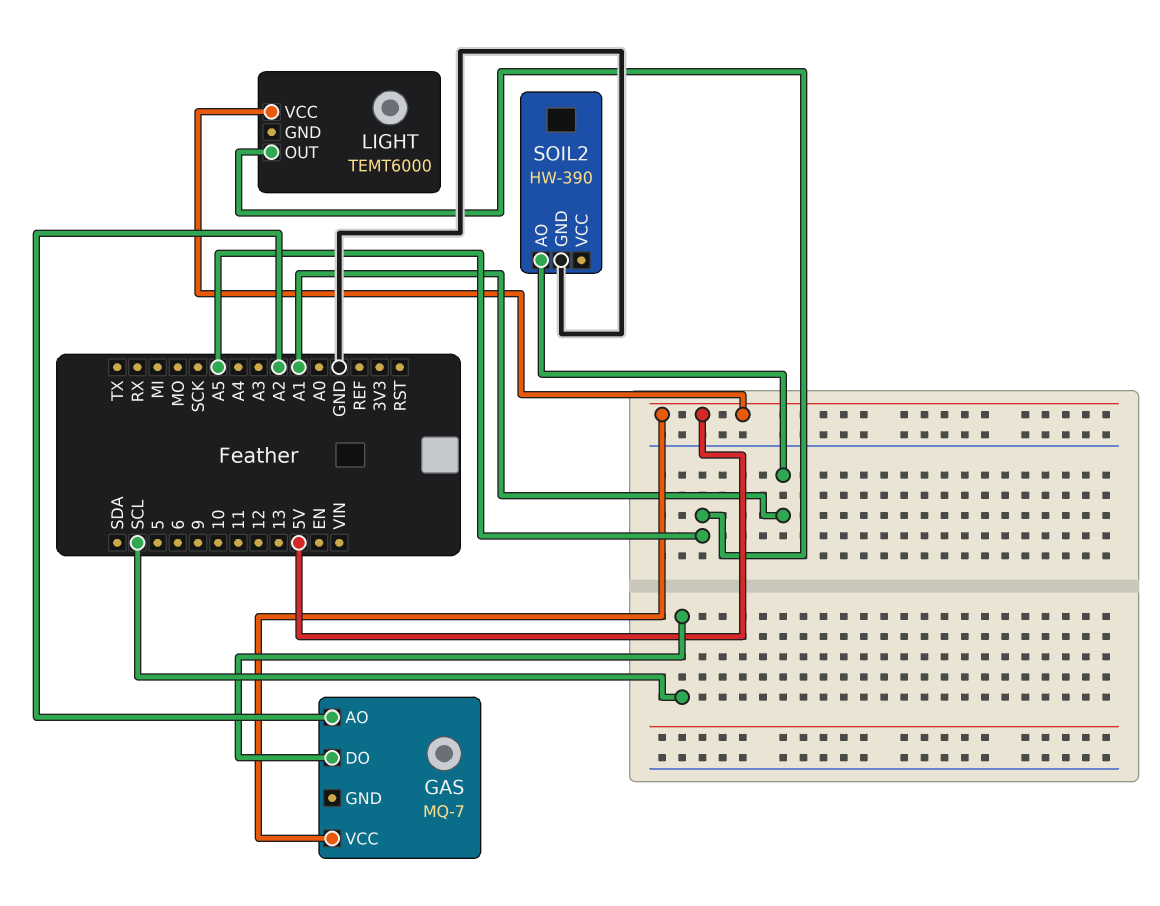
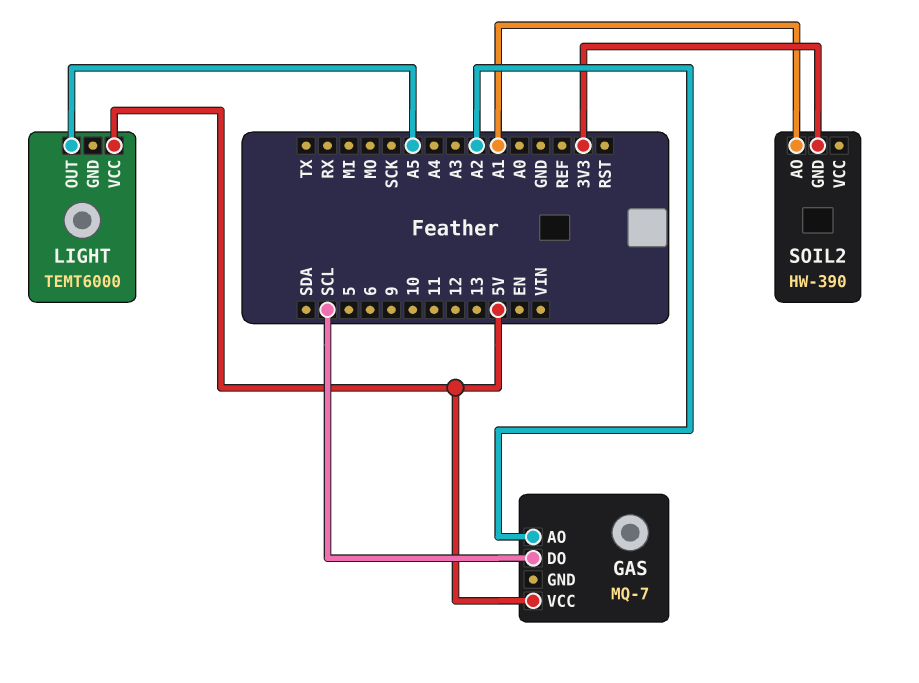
SOIL2 pin GND: GND -> 3V3

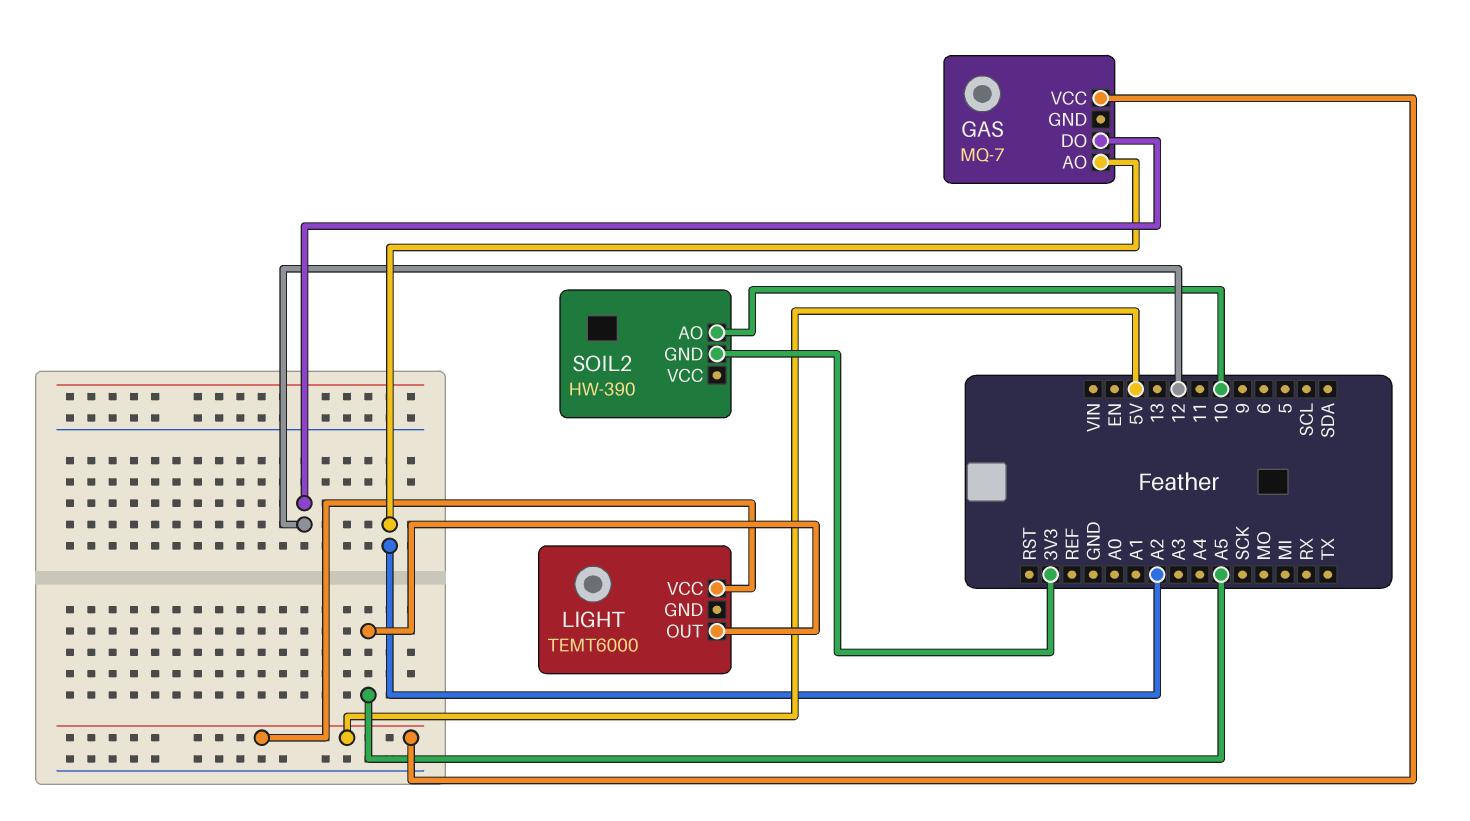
GAS pin DO: SCL -> 12
SOIL2 pin AO: A1 -> 10

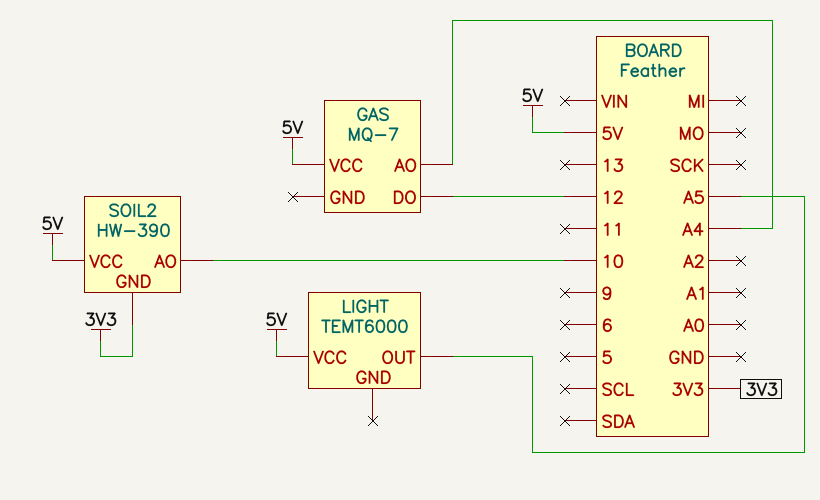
GAS pin AO: A2 -> A4
SOIL2 pin VCC: none -> 5V

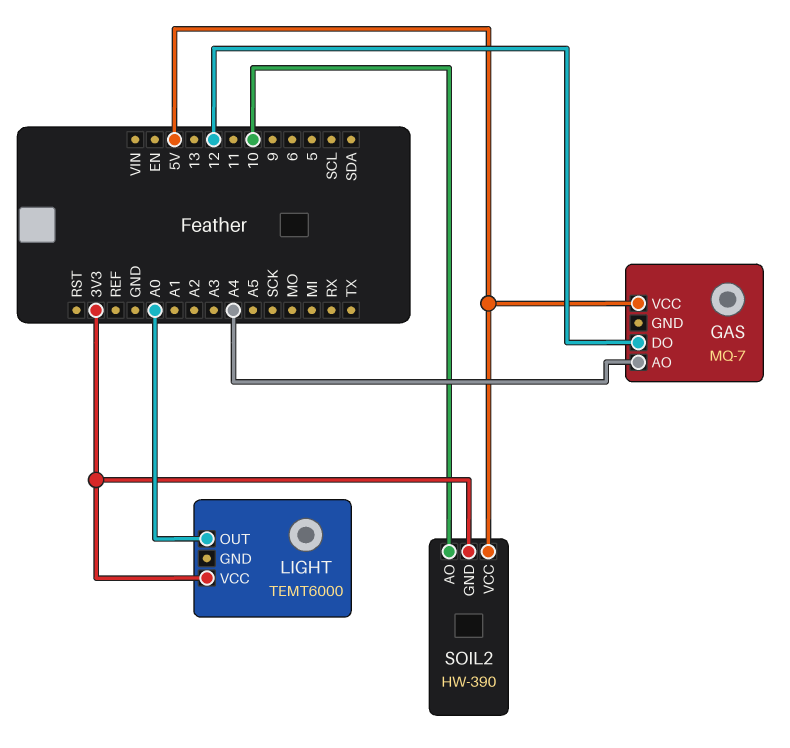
LIGHT pin OUT: A5 -> A0
LIGHT pin VCC: 5V -> 3V3

